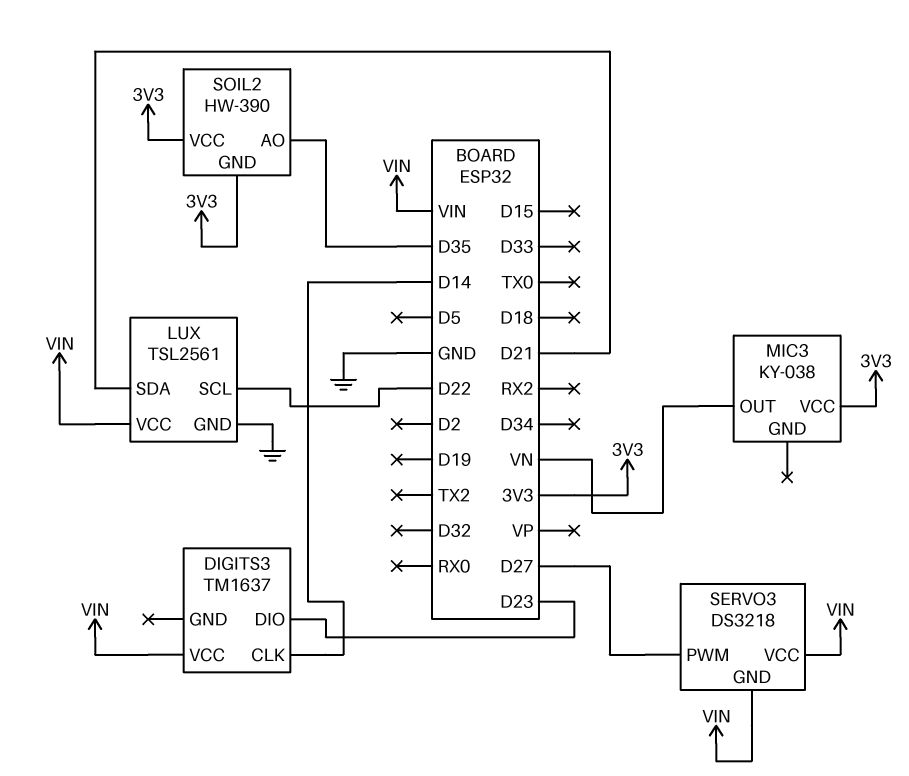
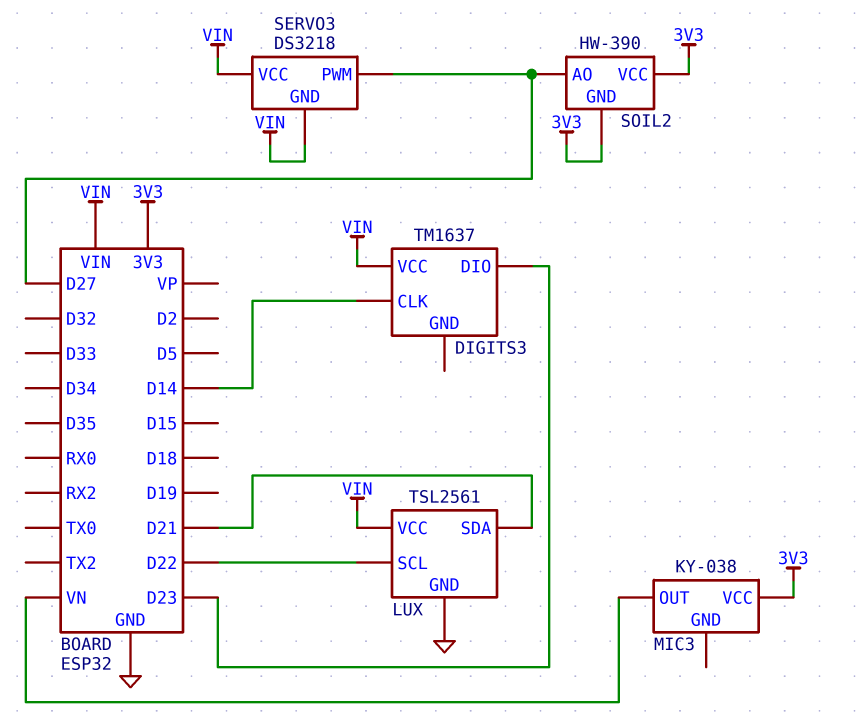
SOIL2 pin AO: D35 -> D27

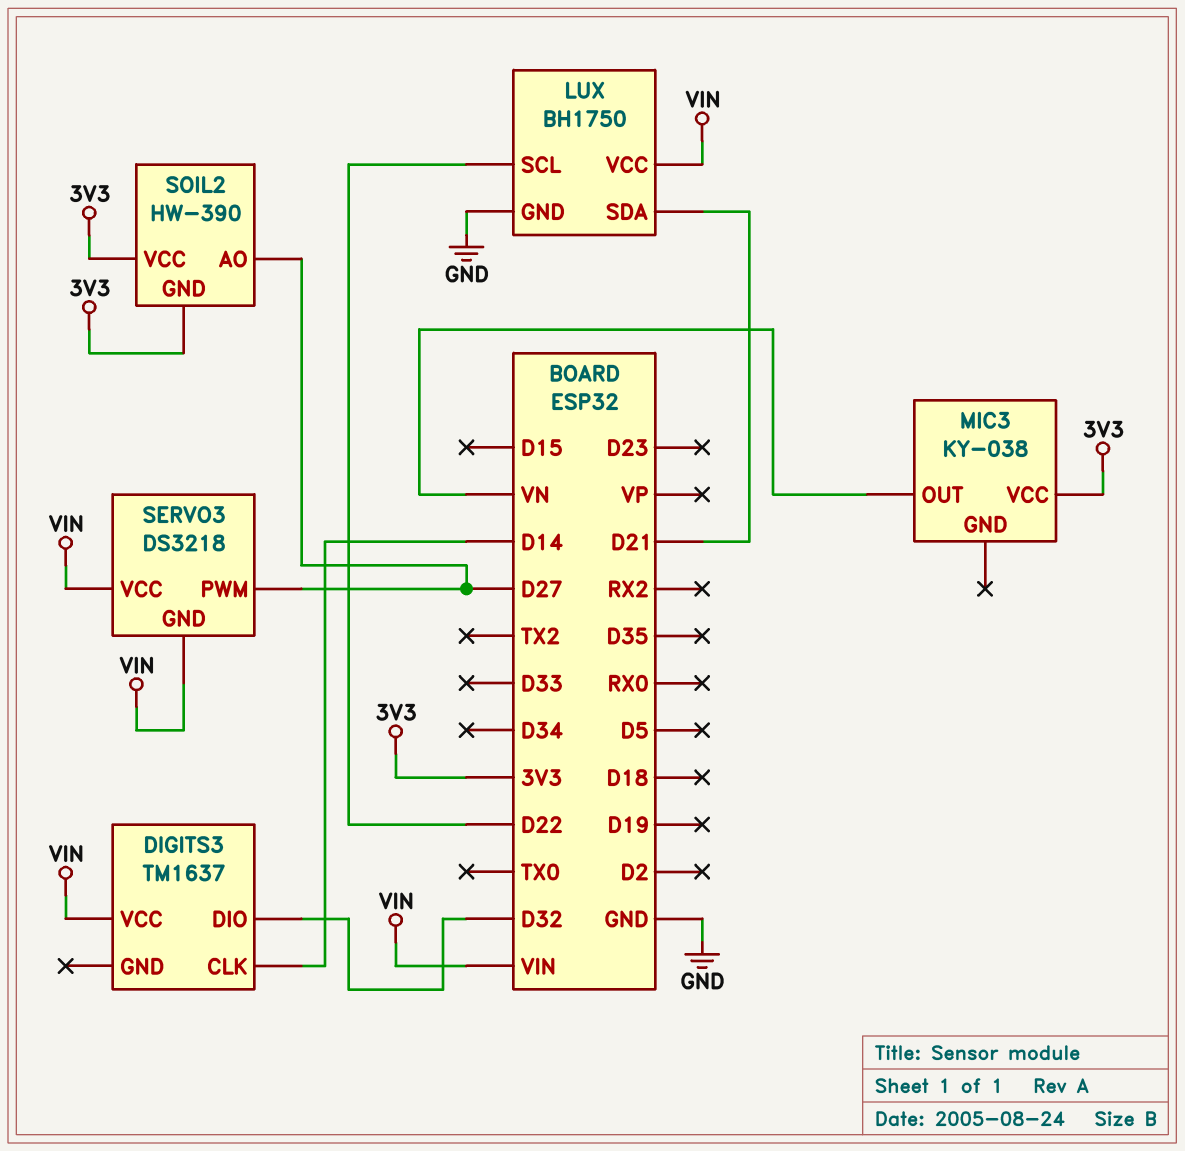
DIGITS3 pin DIO: D23 -> D32
LUX: TSL2561 -> BH1750

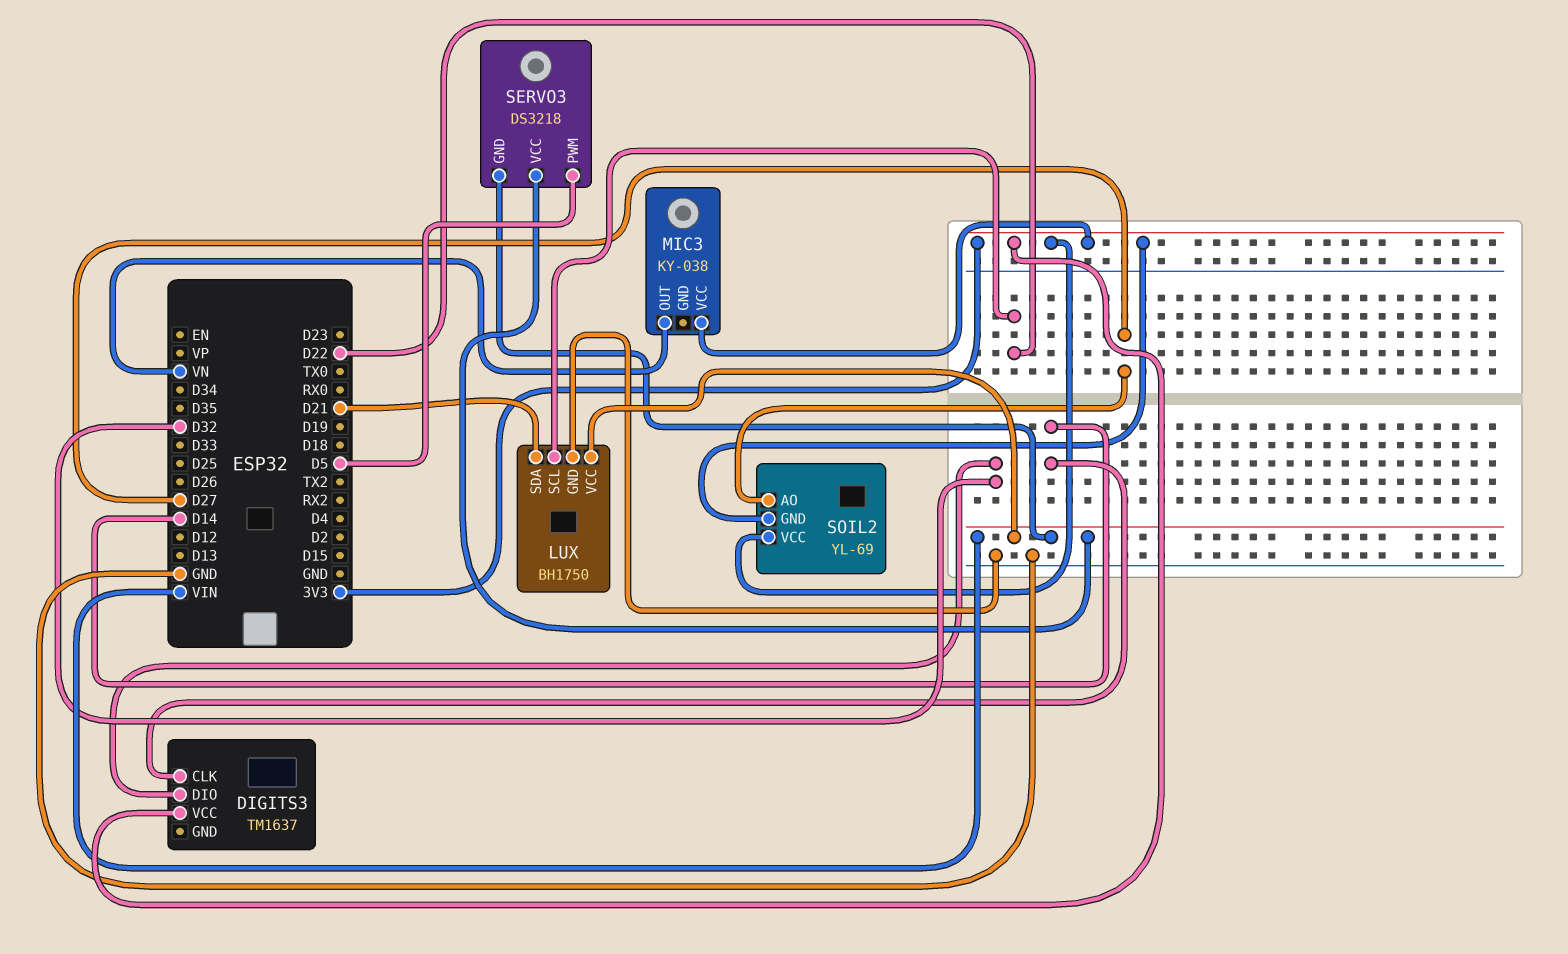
DIGITS3 pin VCC: VIN -> 3V3
SERVO3 pin PWM: D27 -> D5
SOIL2: HW-390 -> YL-69

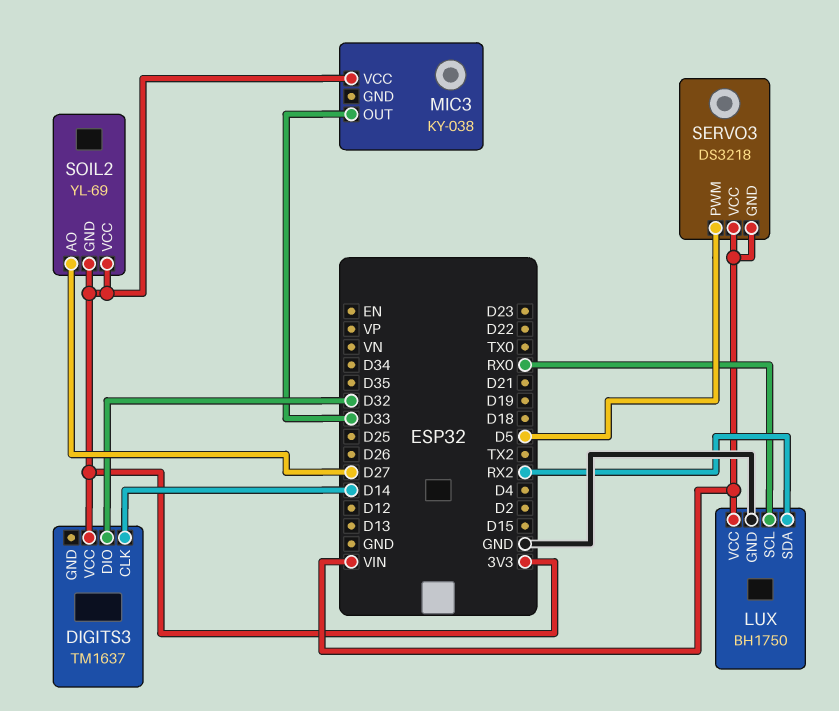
LUX pin SCL: D22 -> RX0
LUX pin SDA: D21 -> RX2
MIC3 pin OUT: VN -> D33

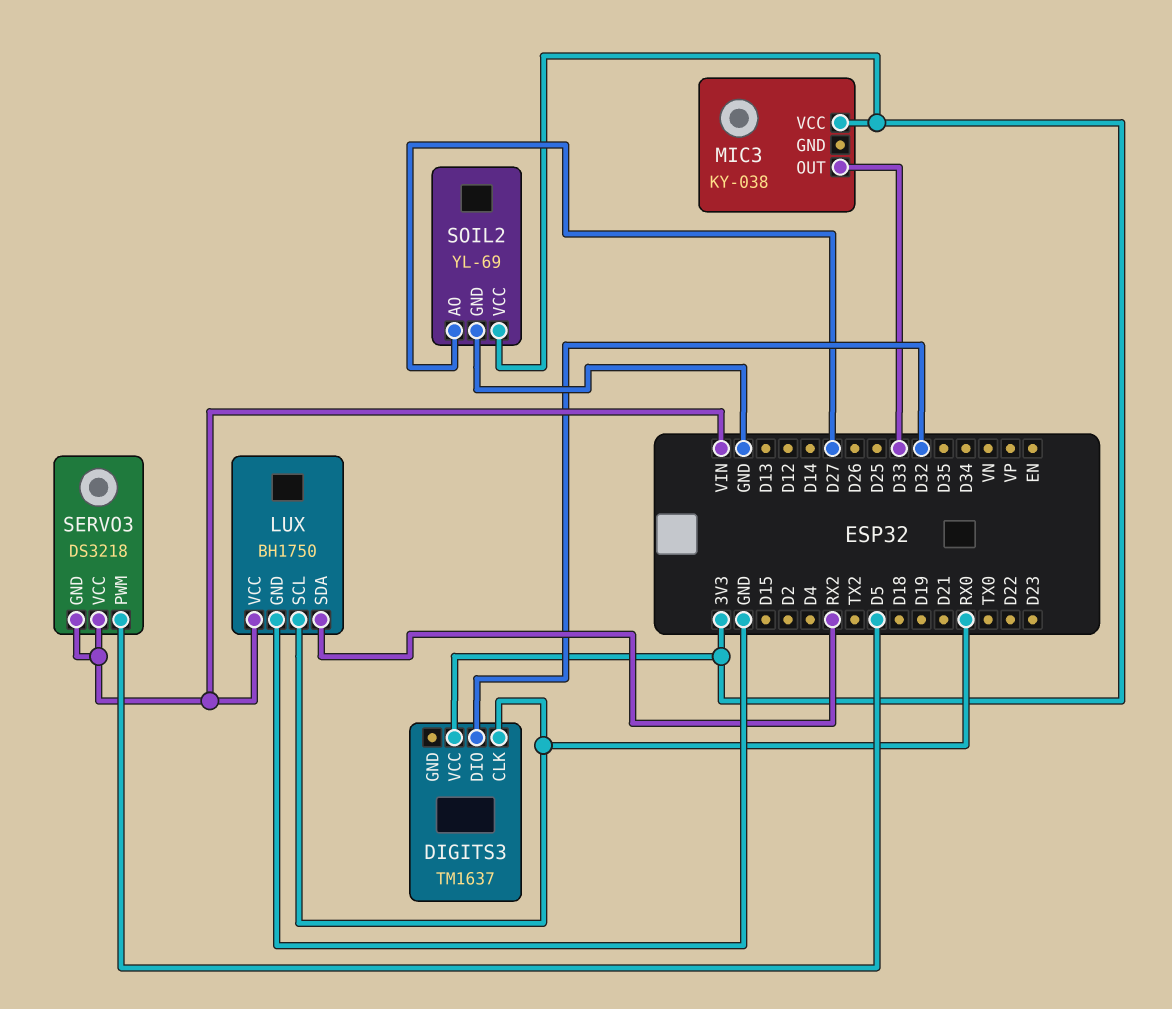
DIGITS3 pin CLK: D14 -> RX0
SOIL2 pin GND: 3V3 -> GND

